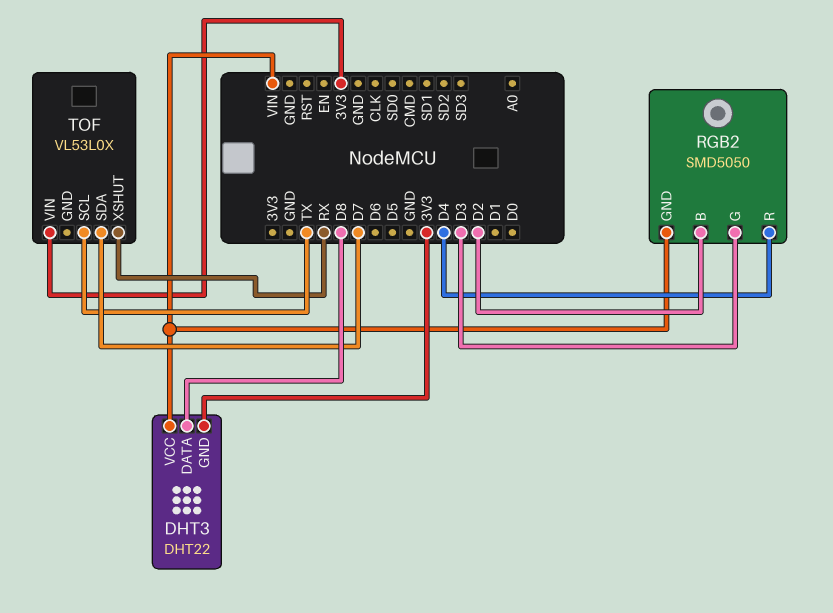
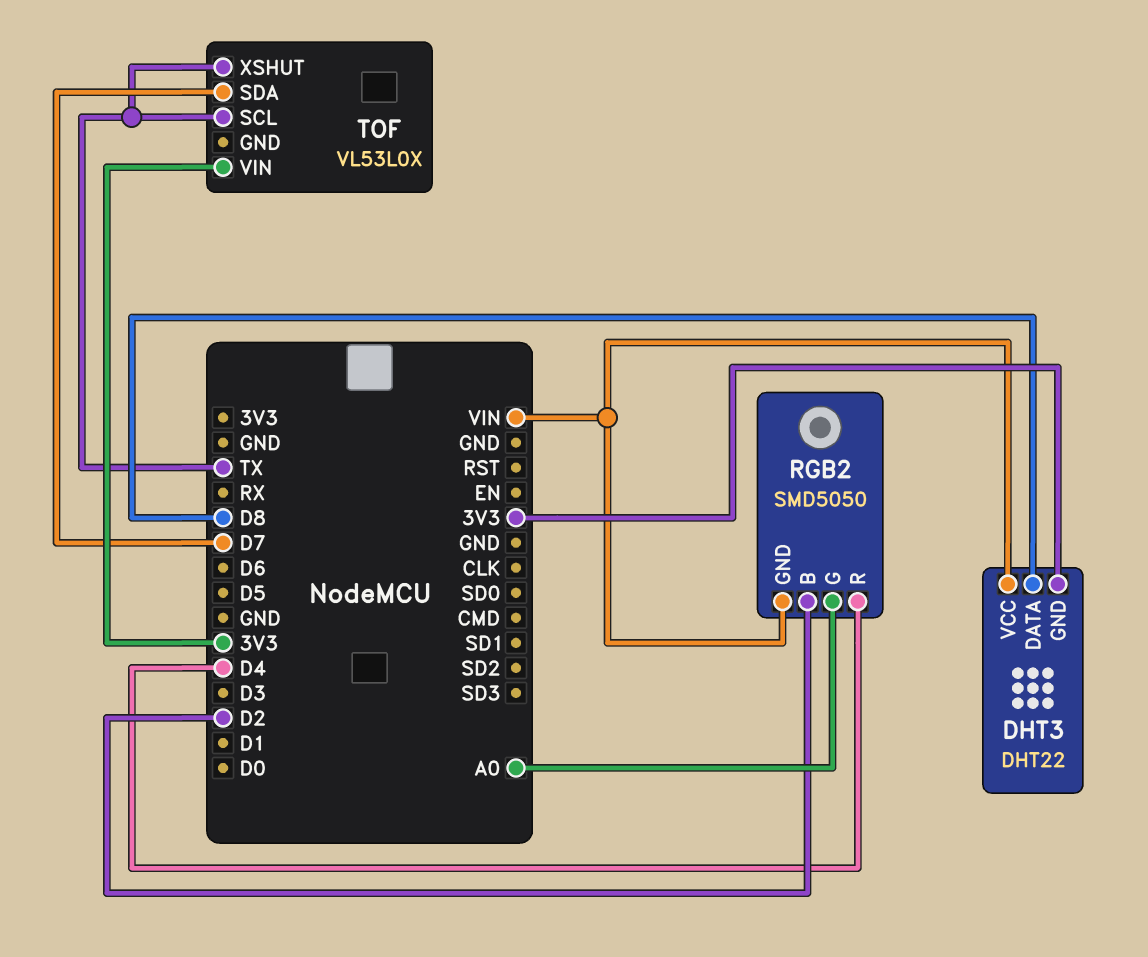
RGB2 pin G: D3 -> A0
TOF pin XSHUT: RX -> TX

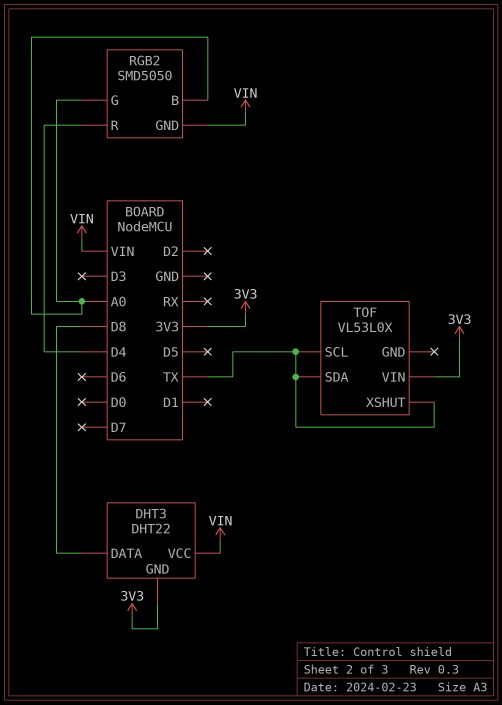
RGB2 pin B: D2 -> A0
TOF pin SDA: D7 -> TX

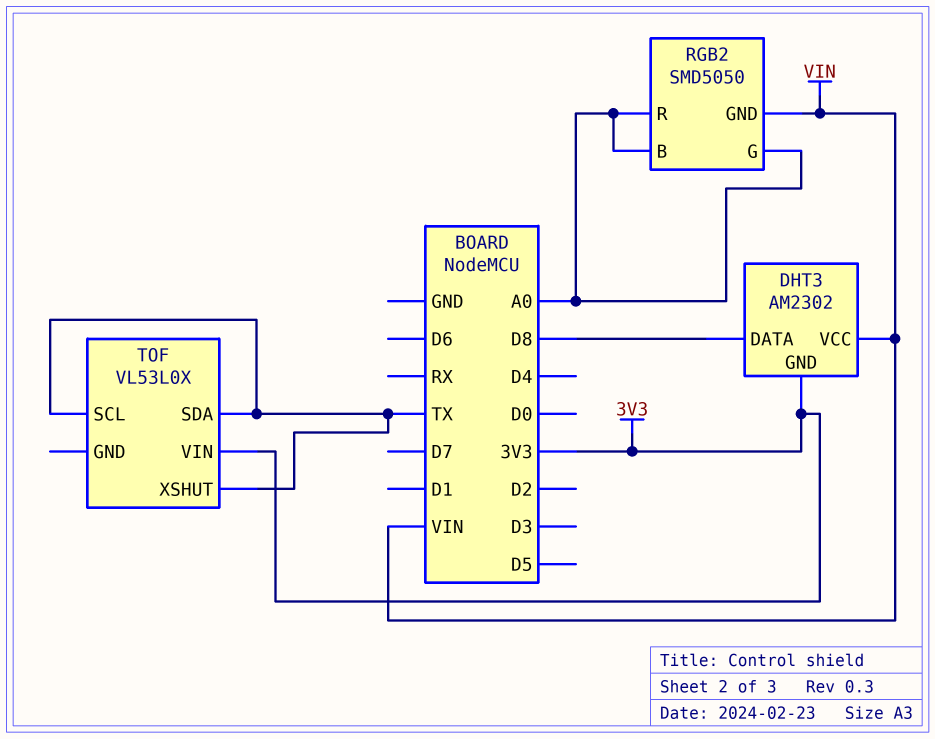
DHT3: DHT22 -> AM2302
RGB2 pin R: D4 -> A0

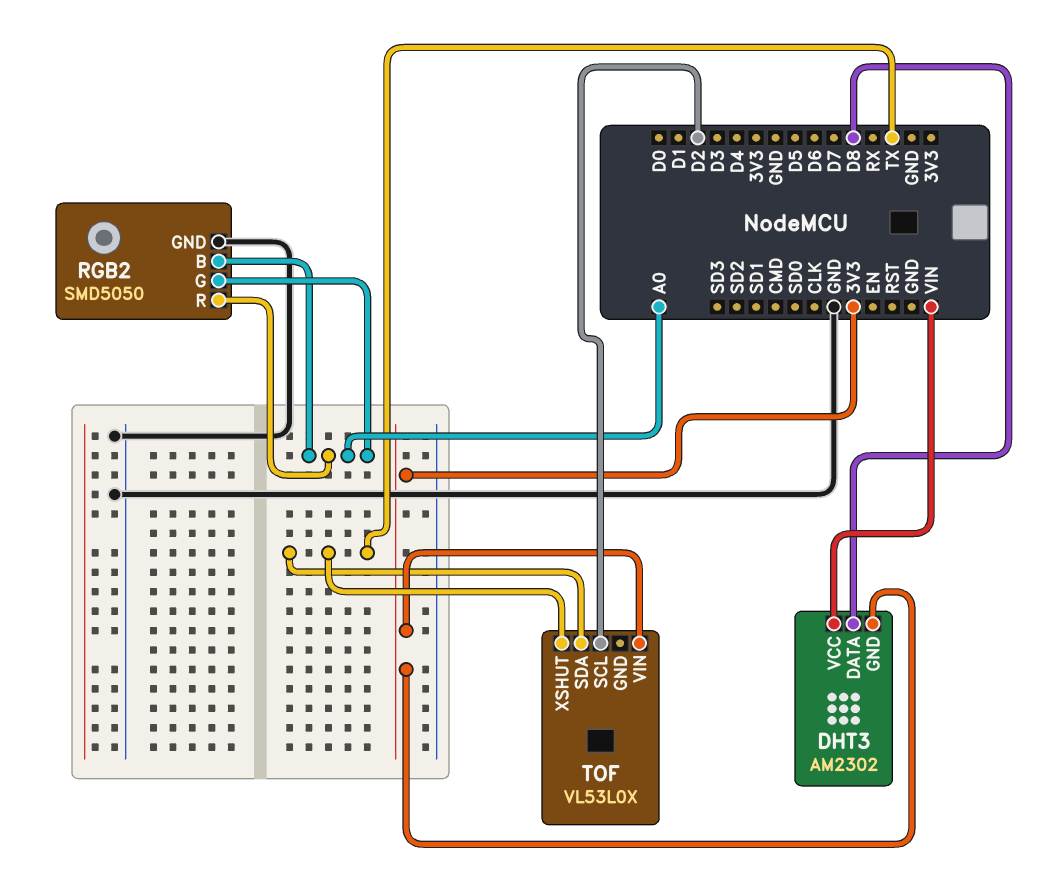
RGB2 pin GND: VIN -> GND
TOF pin SCL: TX -> D2

